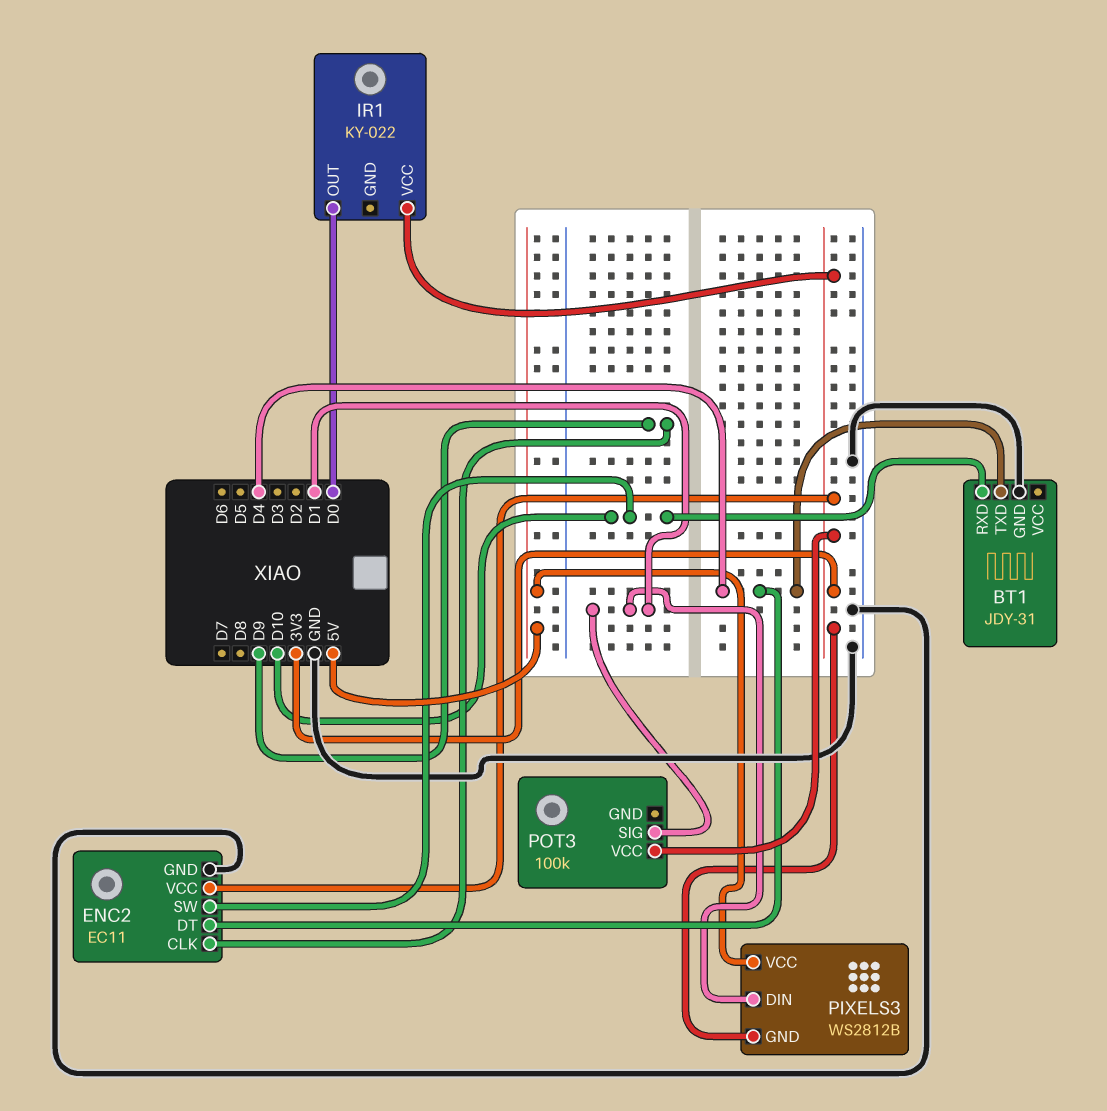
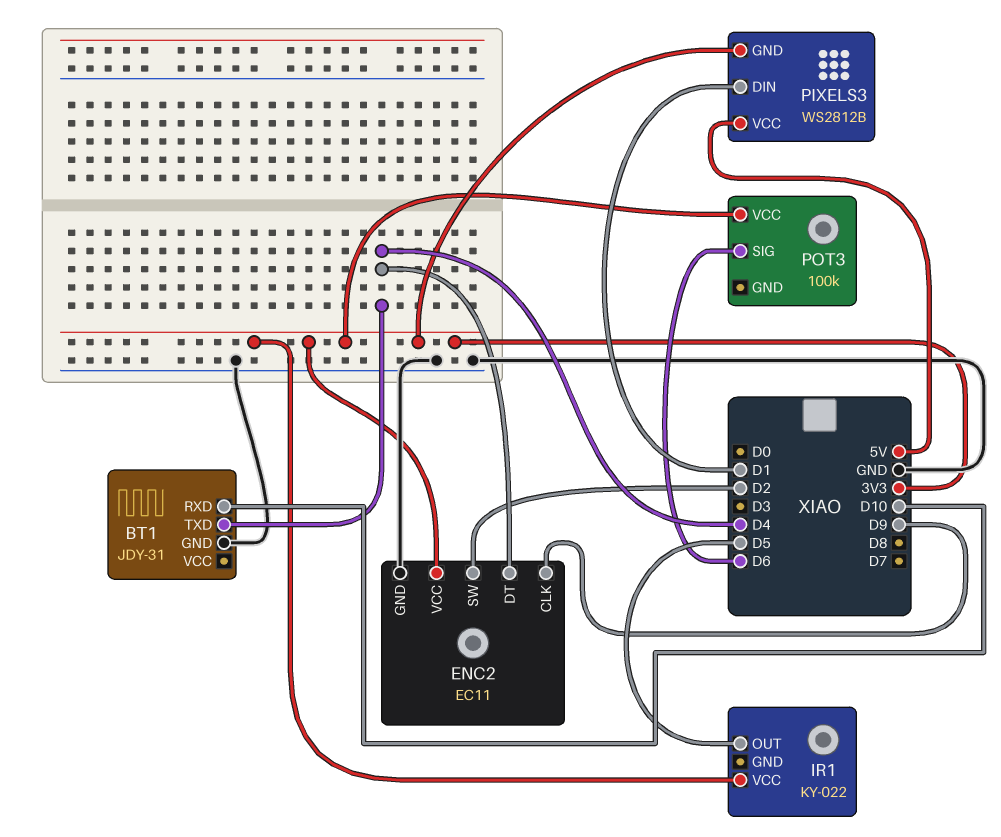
ENC2 pin SW: D10 -> D2
IR1 pin OUT: D0 -> D5
POT3 pin SIG: D1 -> D6

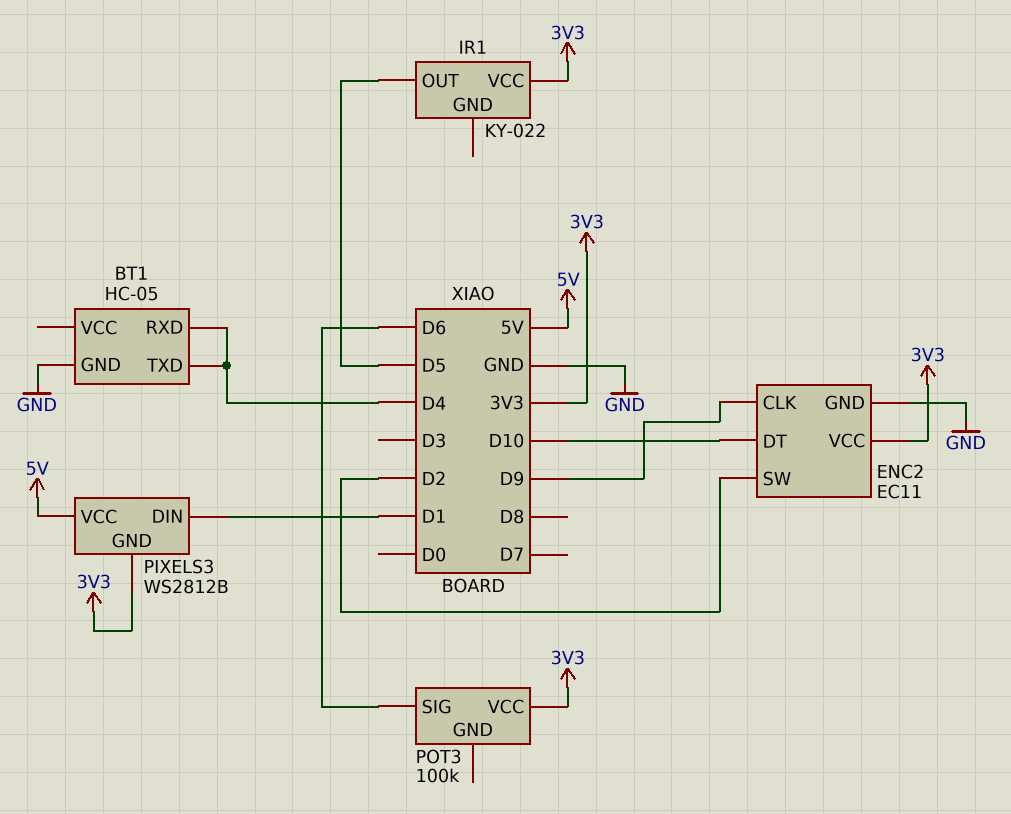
BT1: JDY-31 -> HC-05
BT1 pin RXD: D10 -> D4
ENC2 pin DT: D4 -> D10

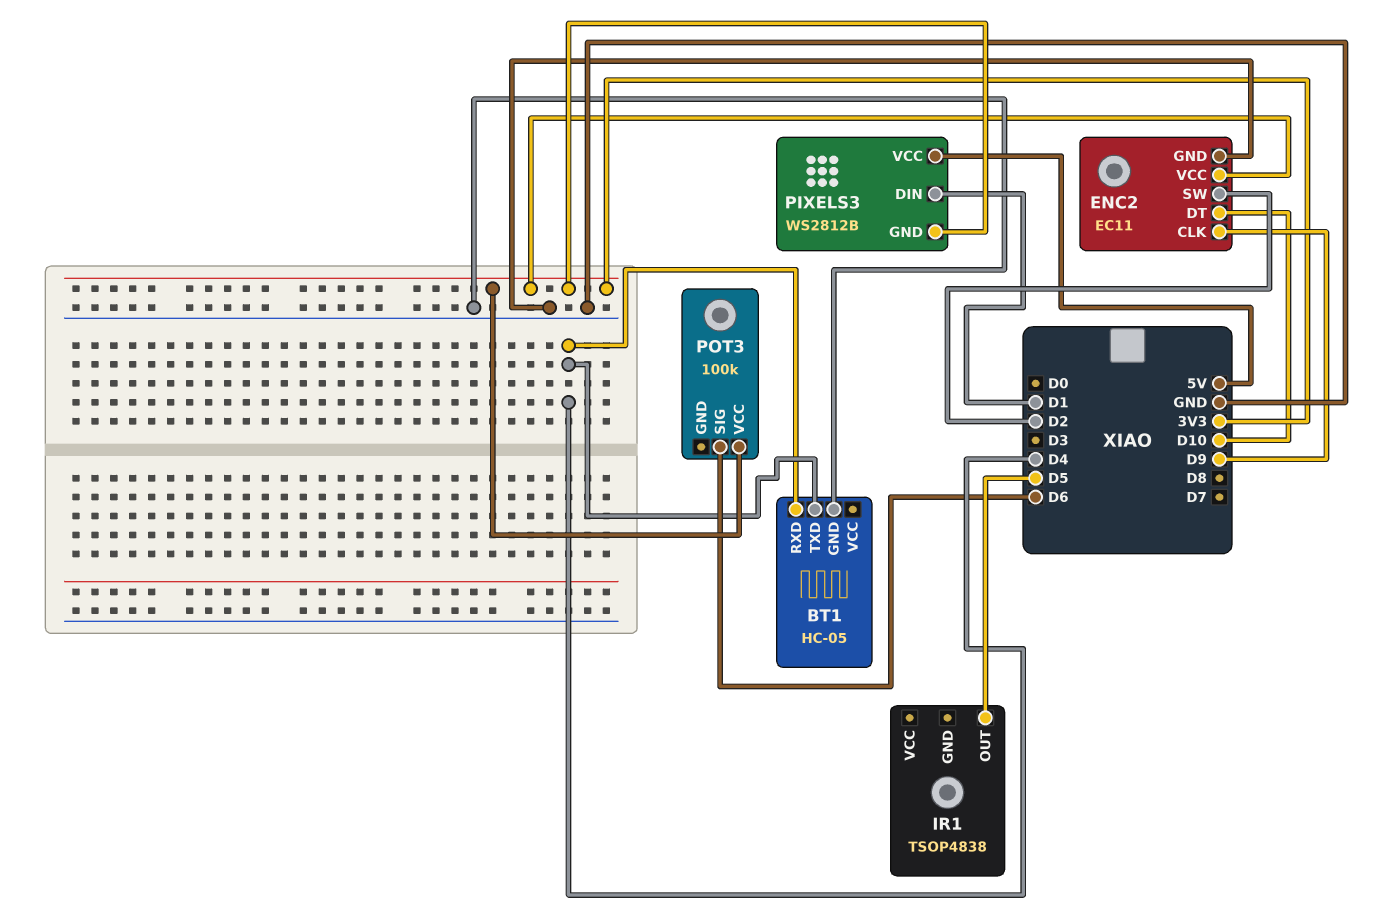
IR1: KY-022 -> TSOP4838
IR1 pin VCC: 3V3 -> none

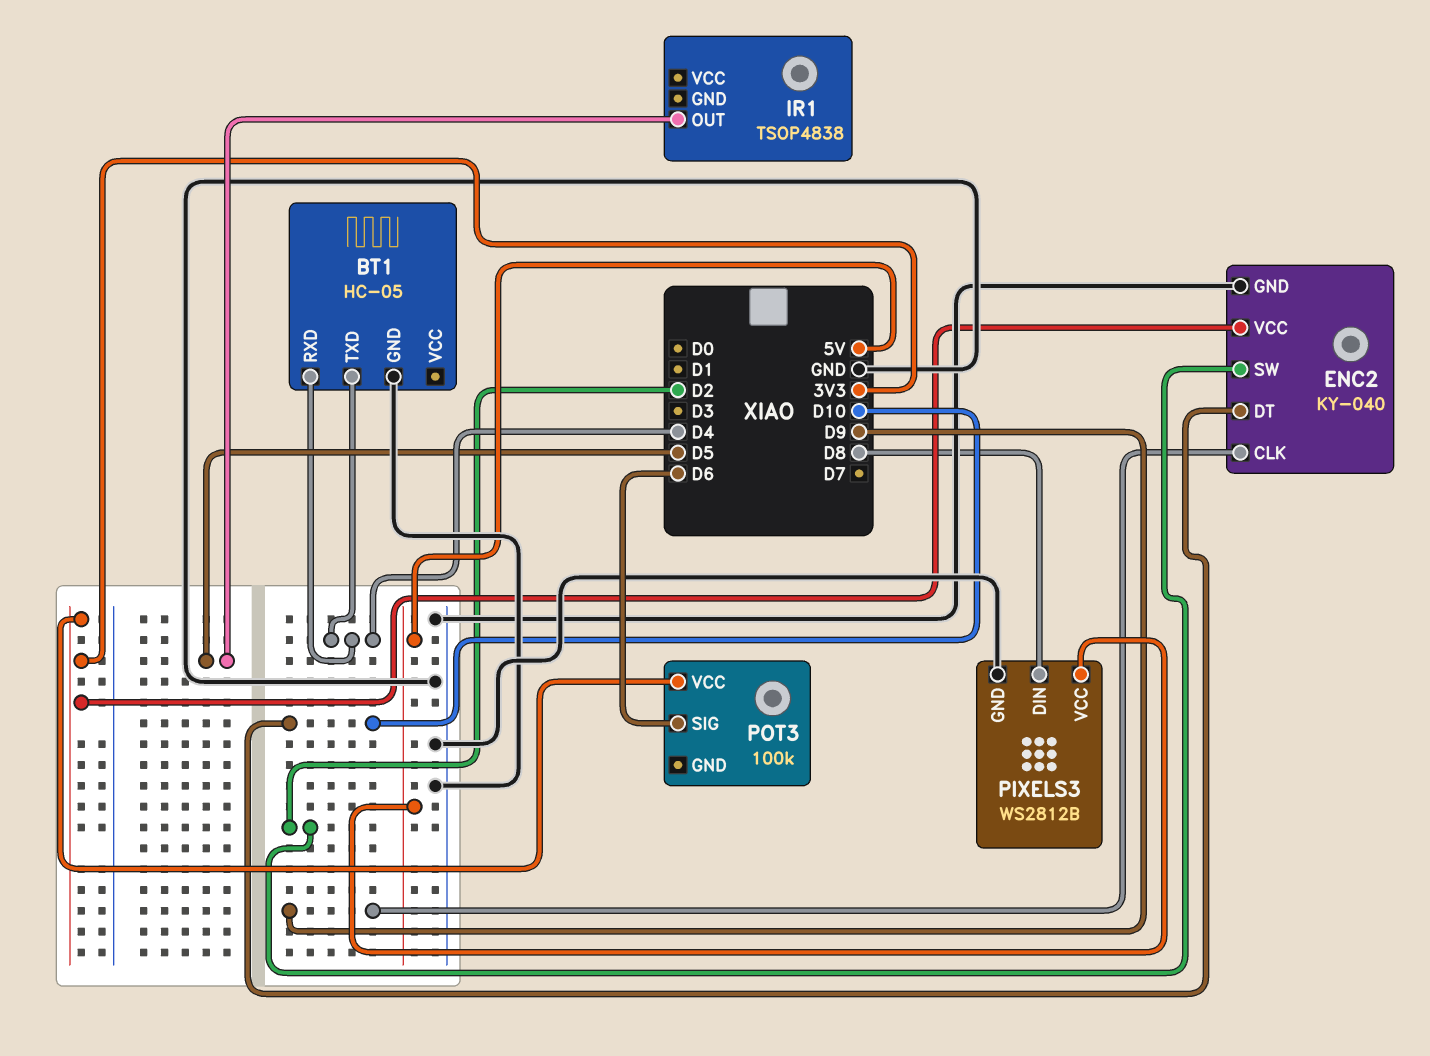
ENC2: EC11 -> KY-040
PIXELS3 pin DIN: D1 -> D8
PIXELS3 pin GND: 3V3 -> GND

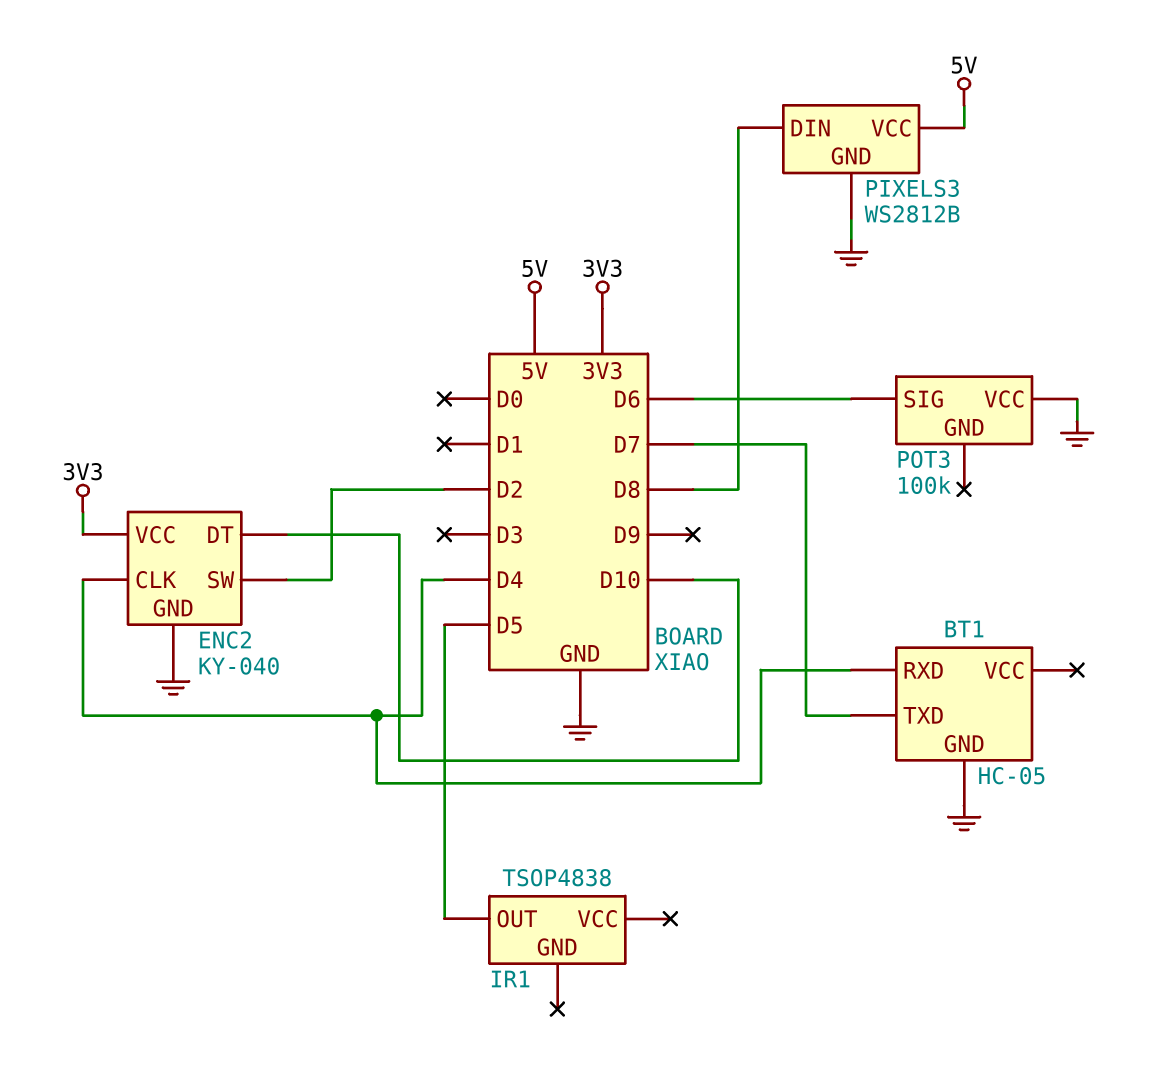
BT1 pin TXD: D4 -> D7
ENC2 pin CLK: D9 -> D4
POT3 pin VCC: 3V3 -> GND

